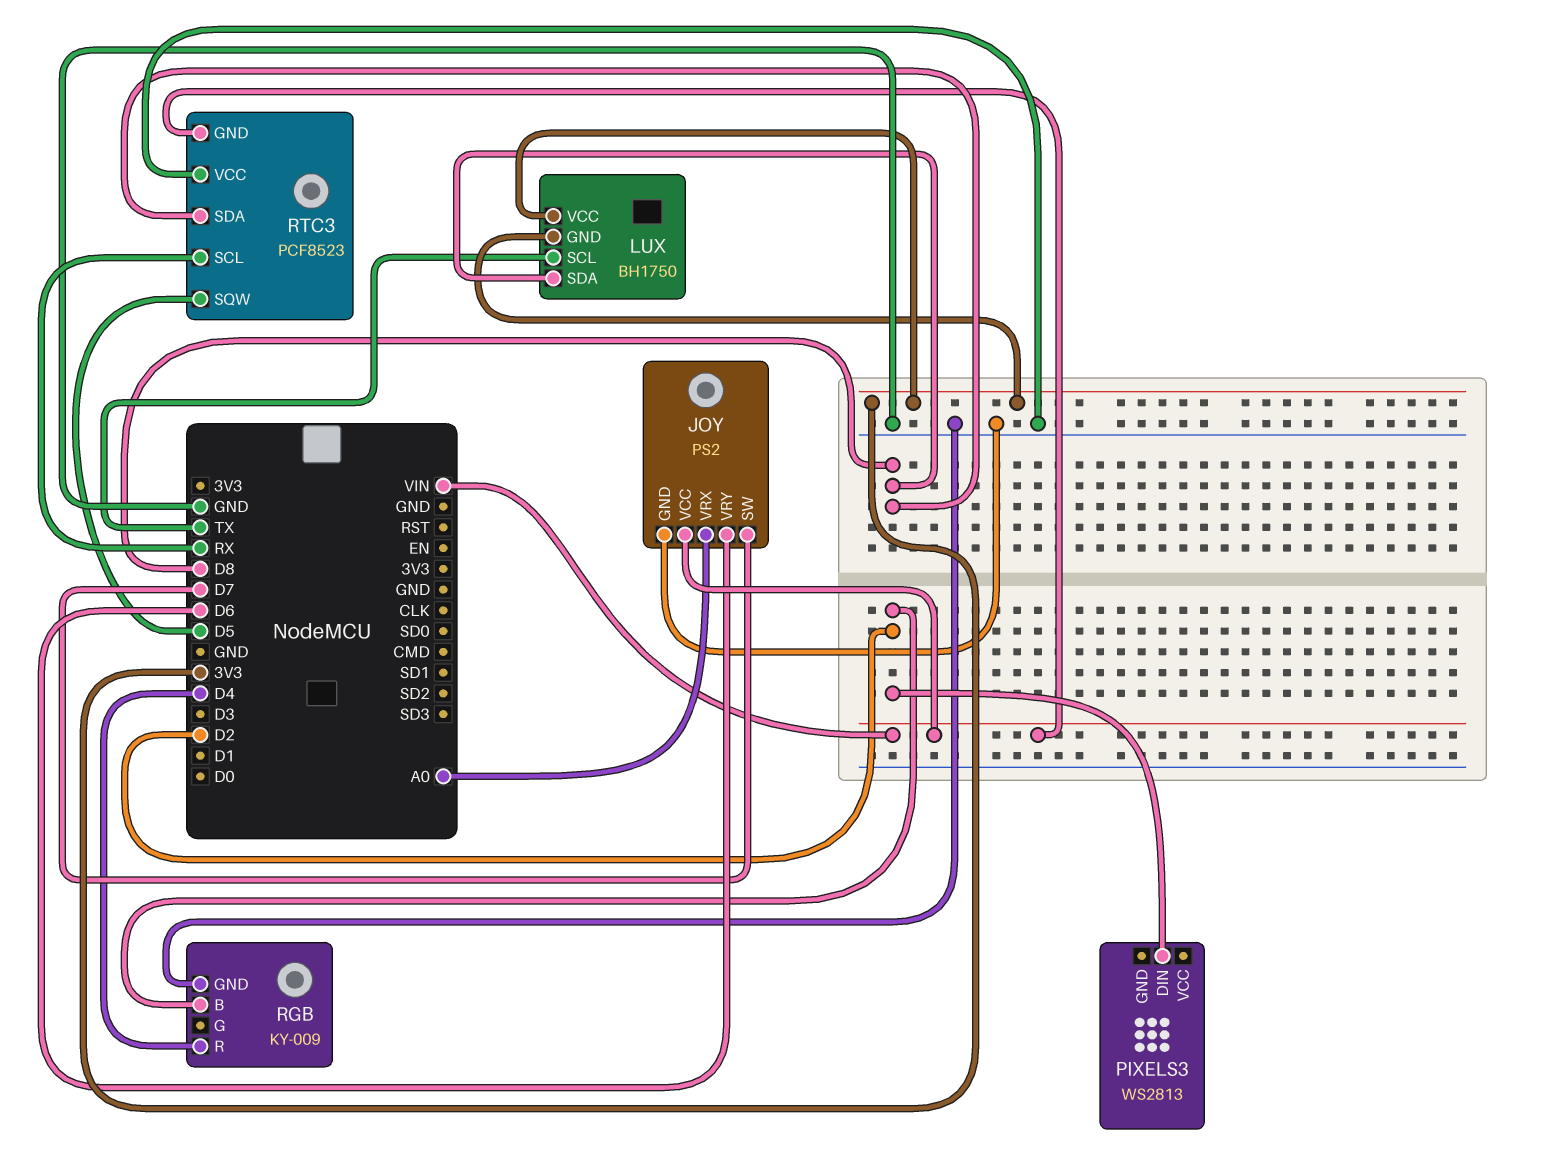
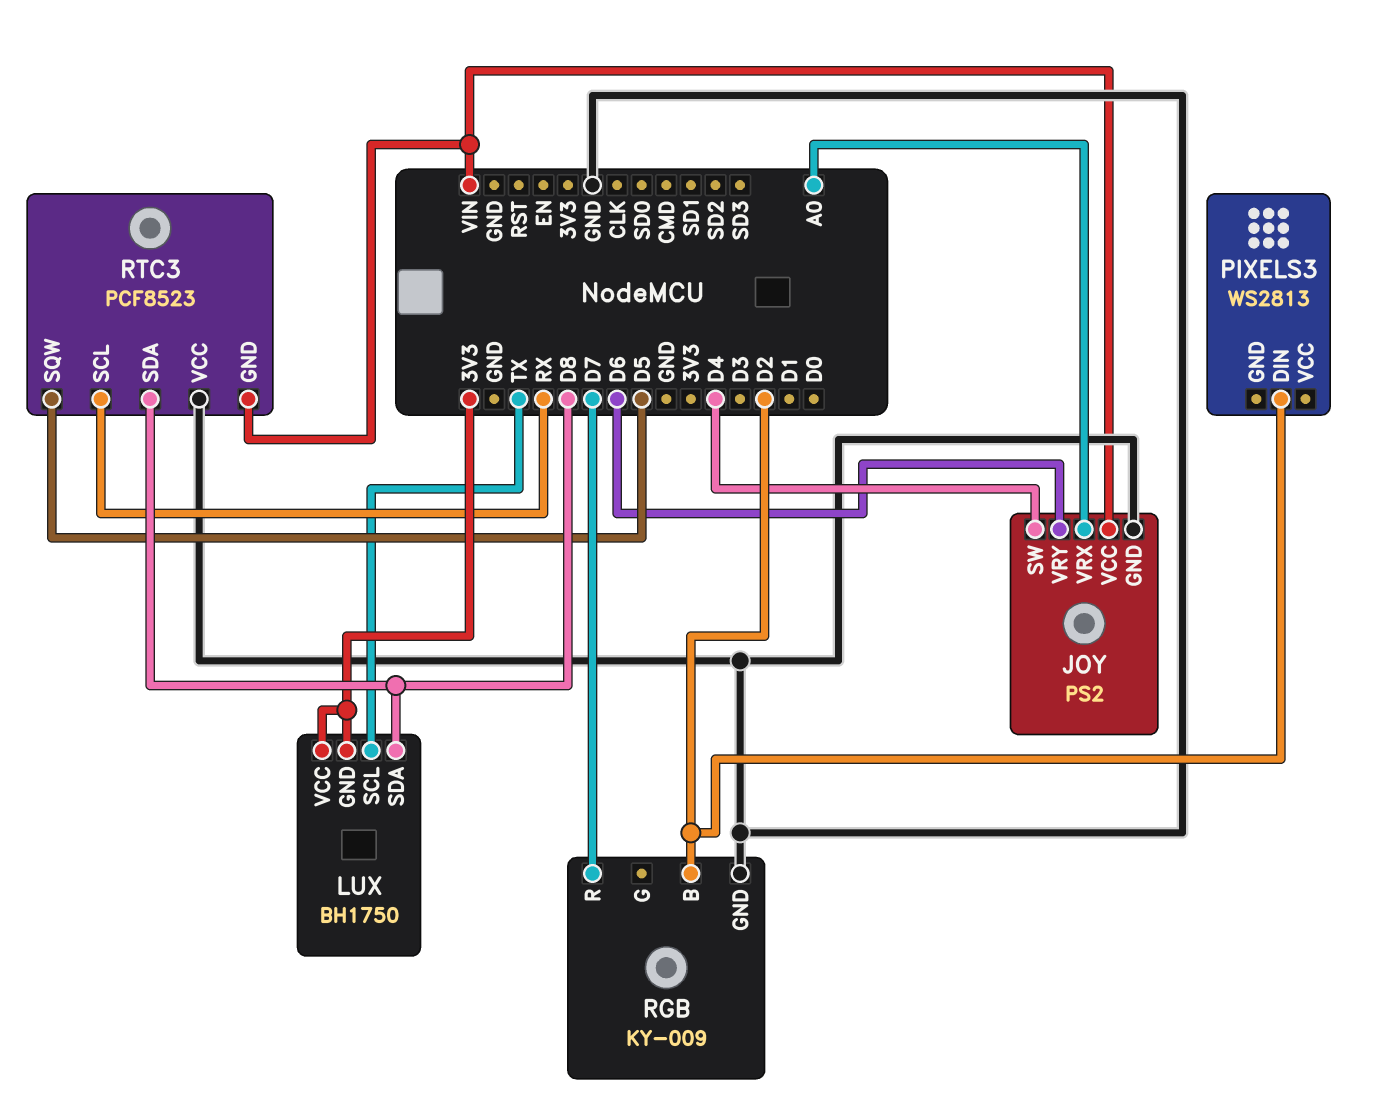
JOY pin SW: D7 -> D4
RGB pin R: D4 -> D7

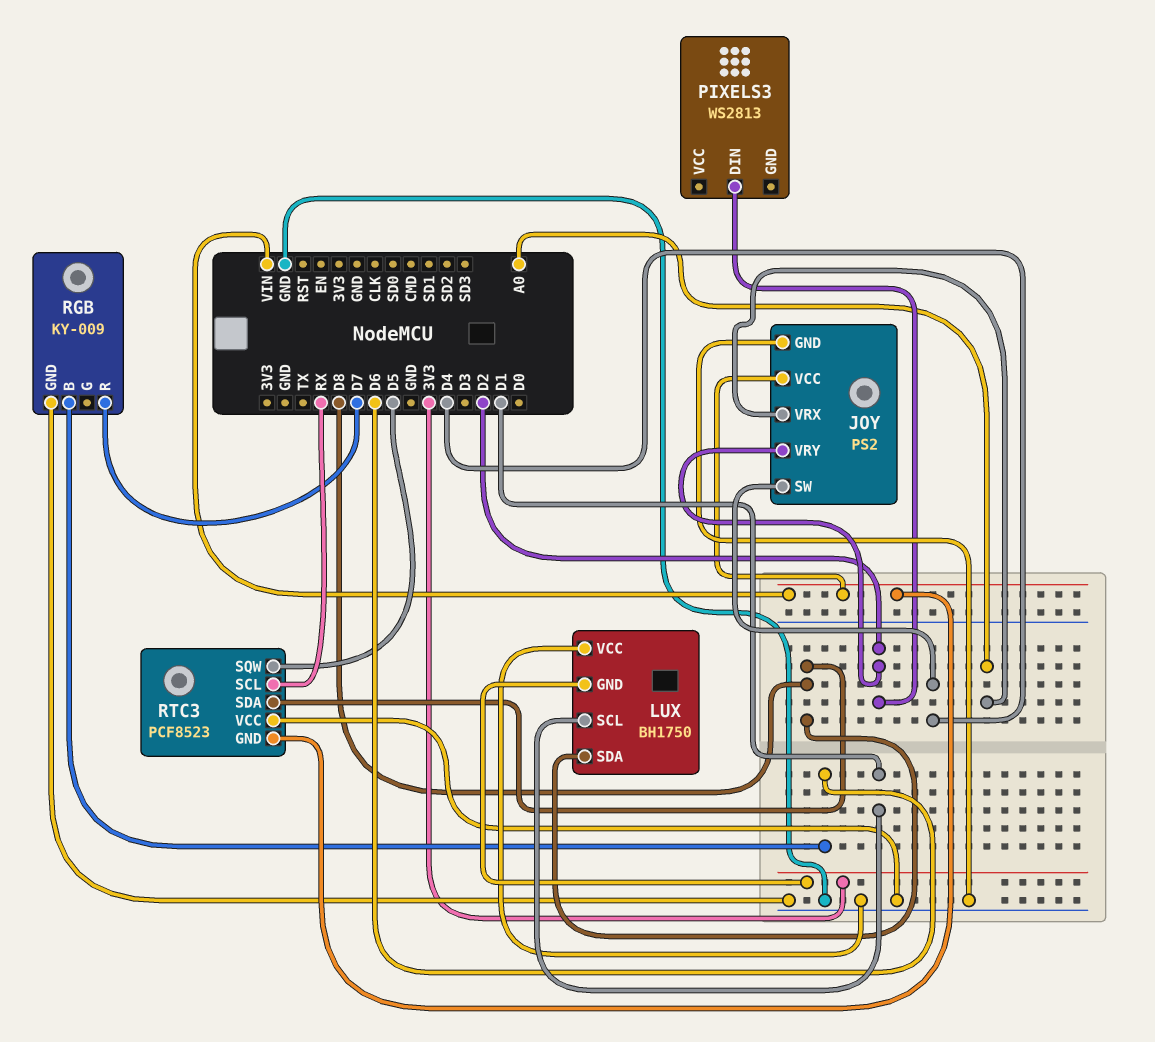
JOY pin VRY: D6 -> D2
LUX pin SCL: TX -> D1
LUX pin VCC: 3V3 -> GND
RGB pin B: D2 -> D6

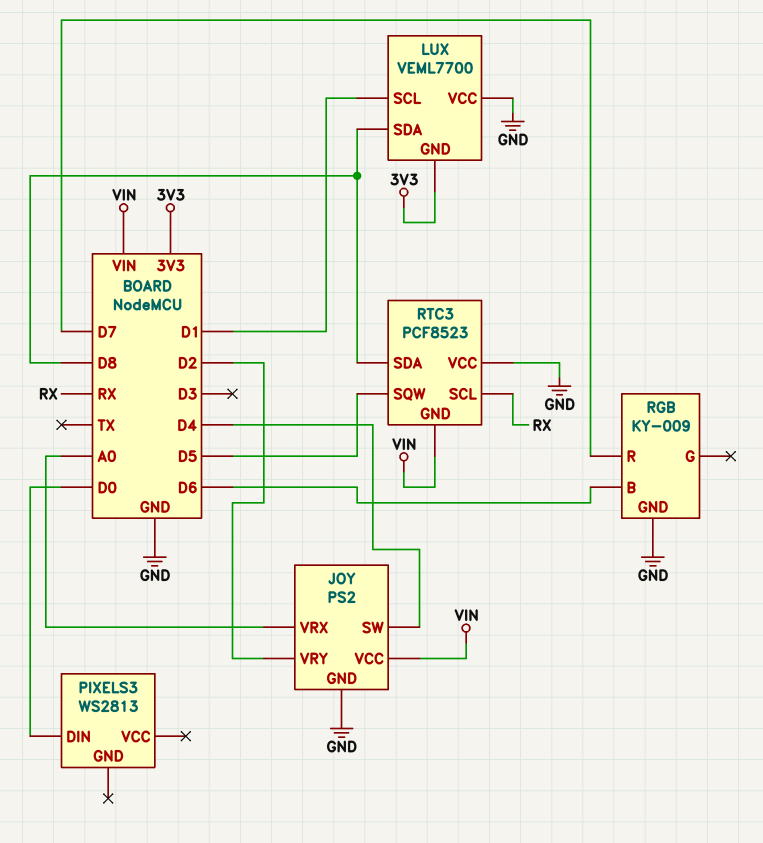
LUX: BH1750 -> VEML7700
PIXELS3 pin DIN: D2 -> D0

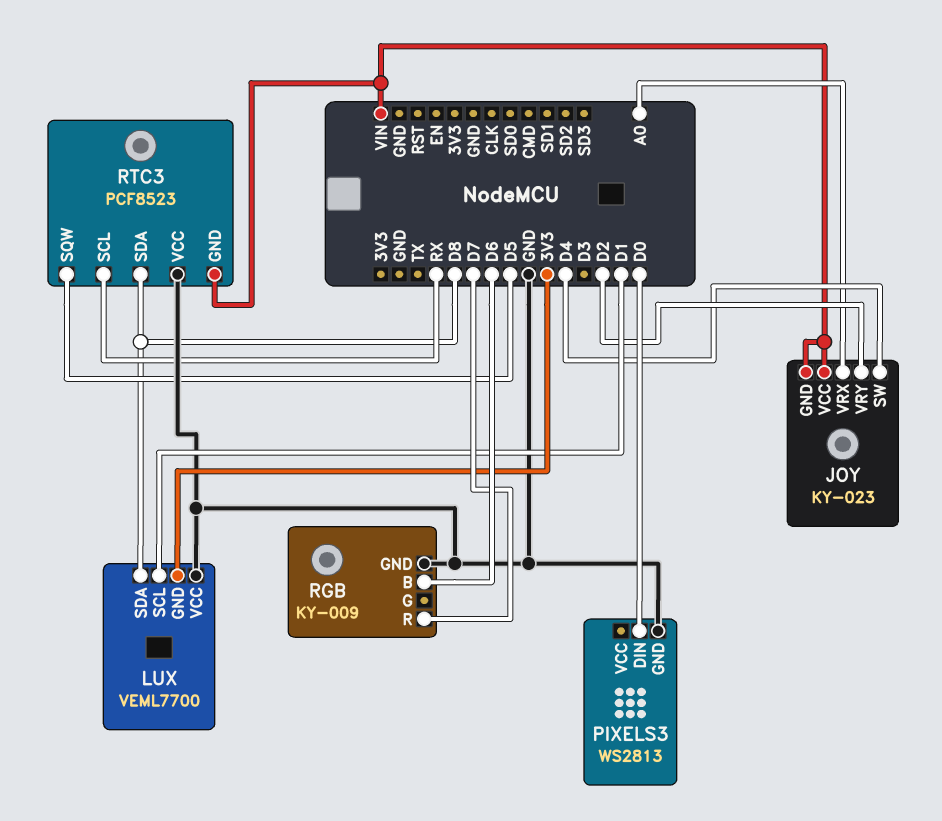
JOY: PS2 -> KY-023
JOY pin GND: GND -> VIN
PIXELS3 pin GND: none -> GND

